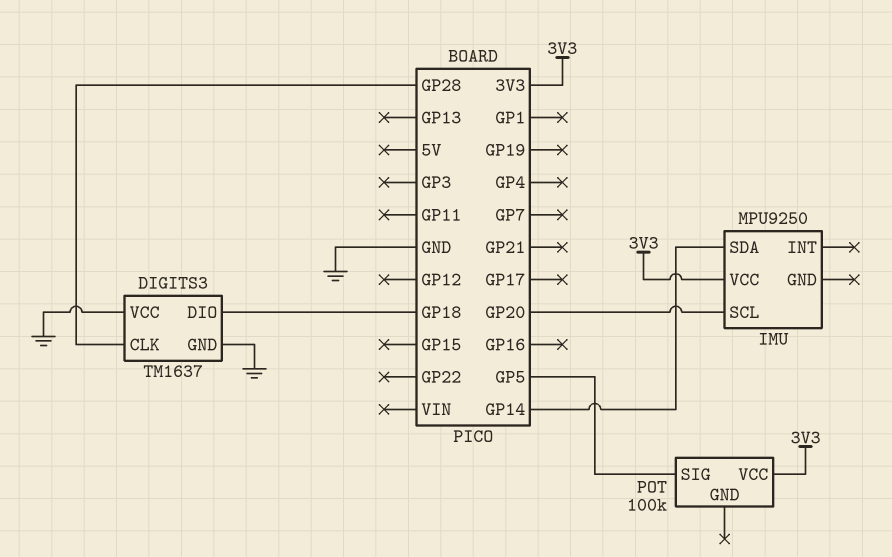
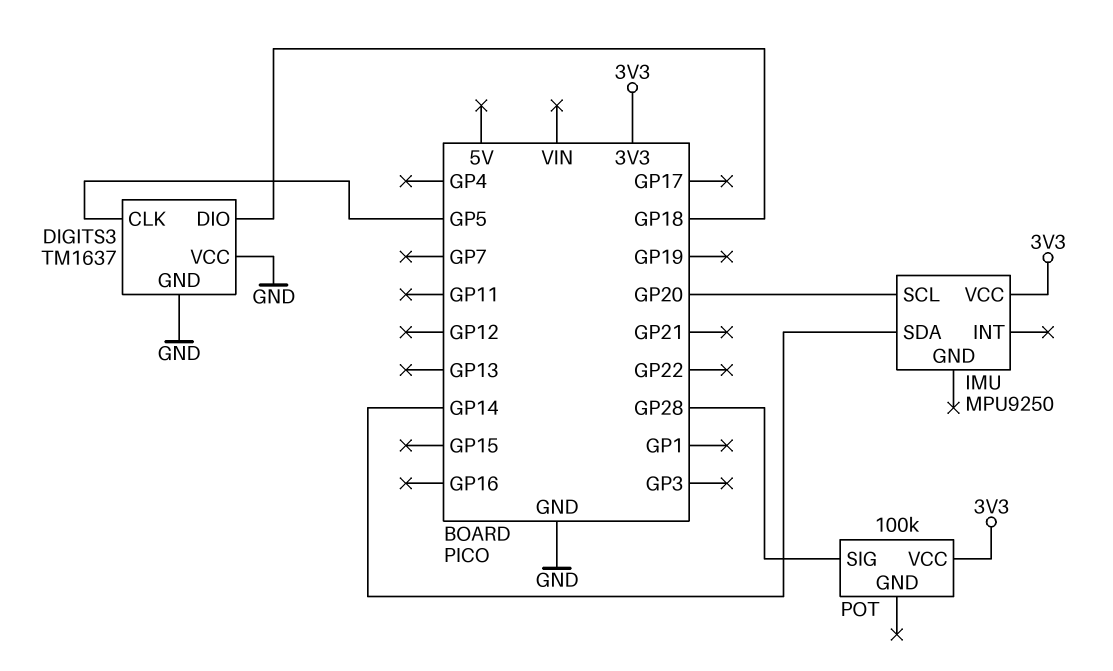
DIGITS3 pin CLK: GP28 -> GP5
POT pin SIG: GP5 -> GP28

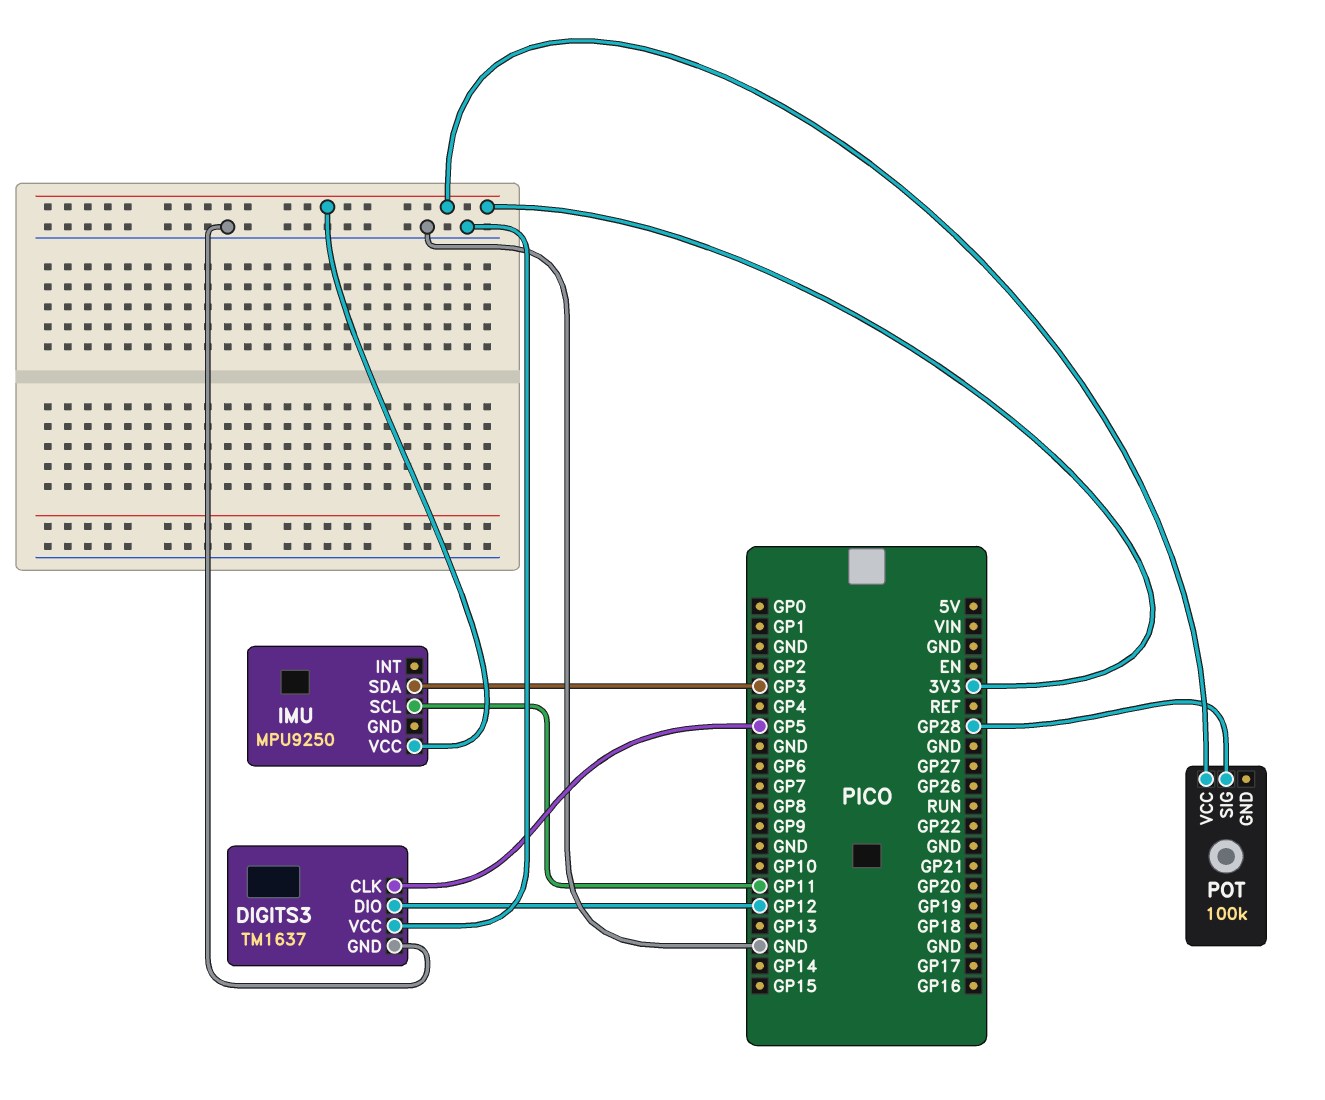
DIGITS3 pin DIO: GP18 -> GP12
IMU pin SCL: GP20 -> GP11
IMU pin SDA: GP14 -> GP3

